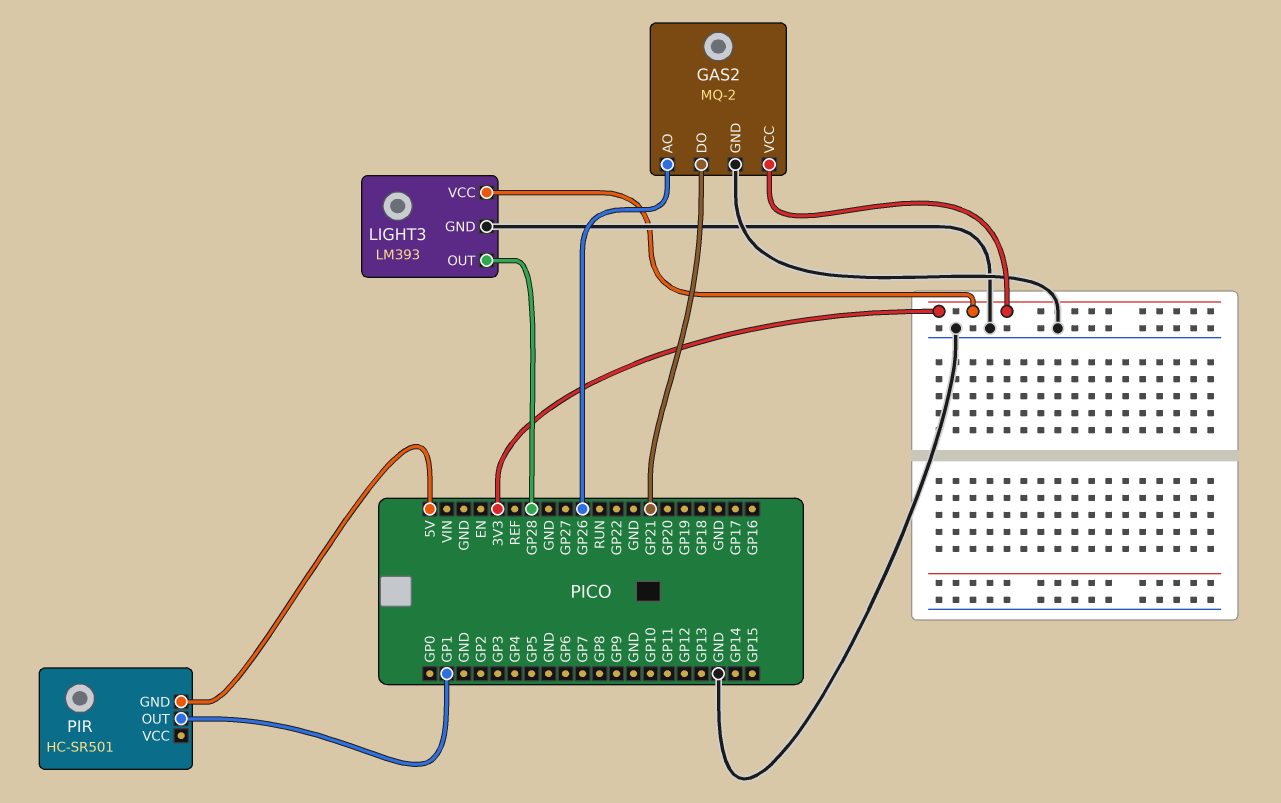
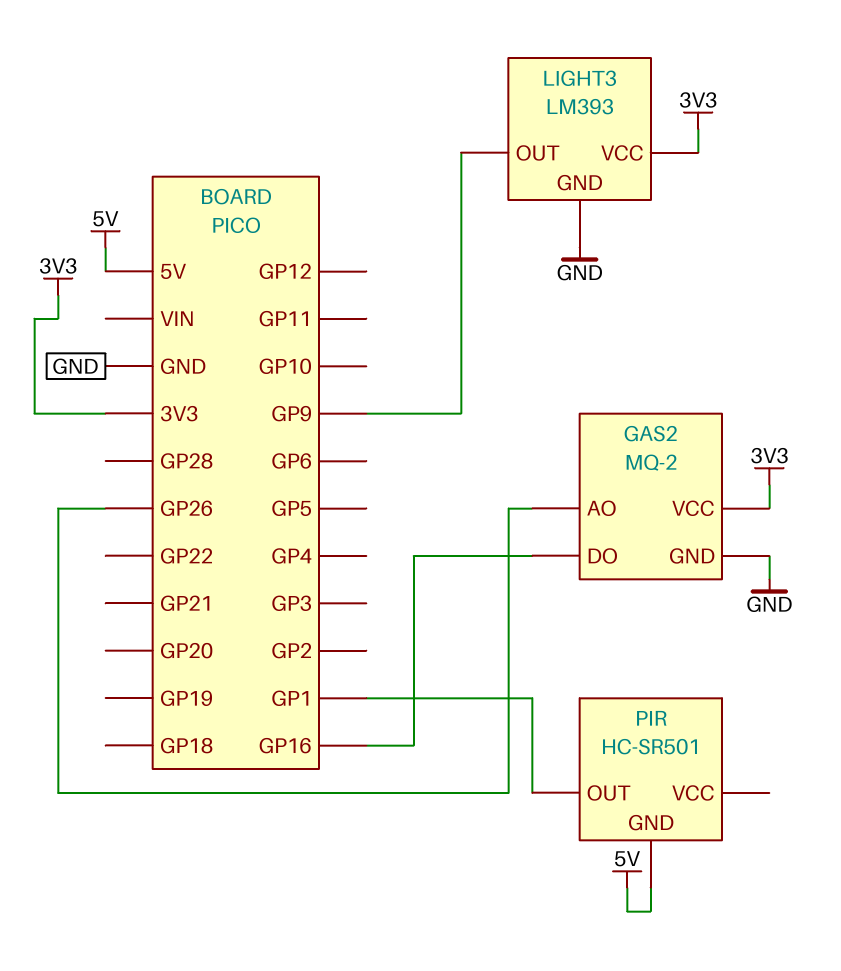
GAS2 pin DO: GP21 -> GP16
LIGHT3 pin OUT: GP28 -> GP9

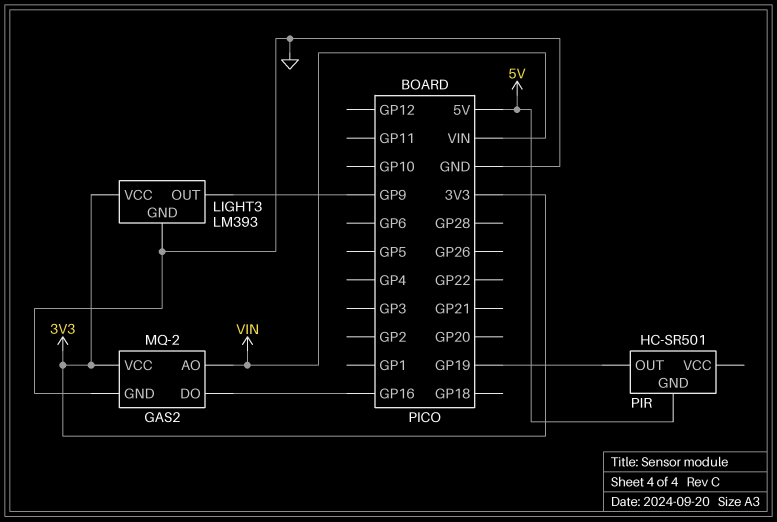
GAS2 pin AO: GP26 -> VIN
PIR pin OUT: GP1 -> GP19

